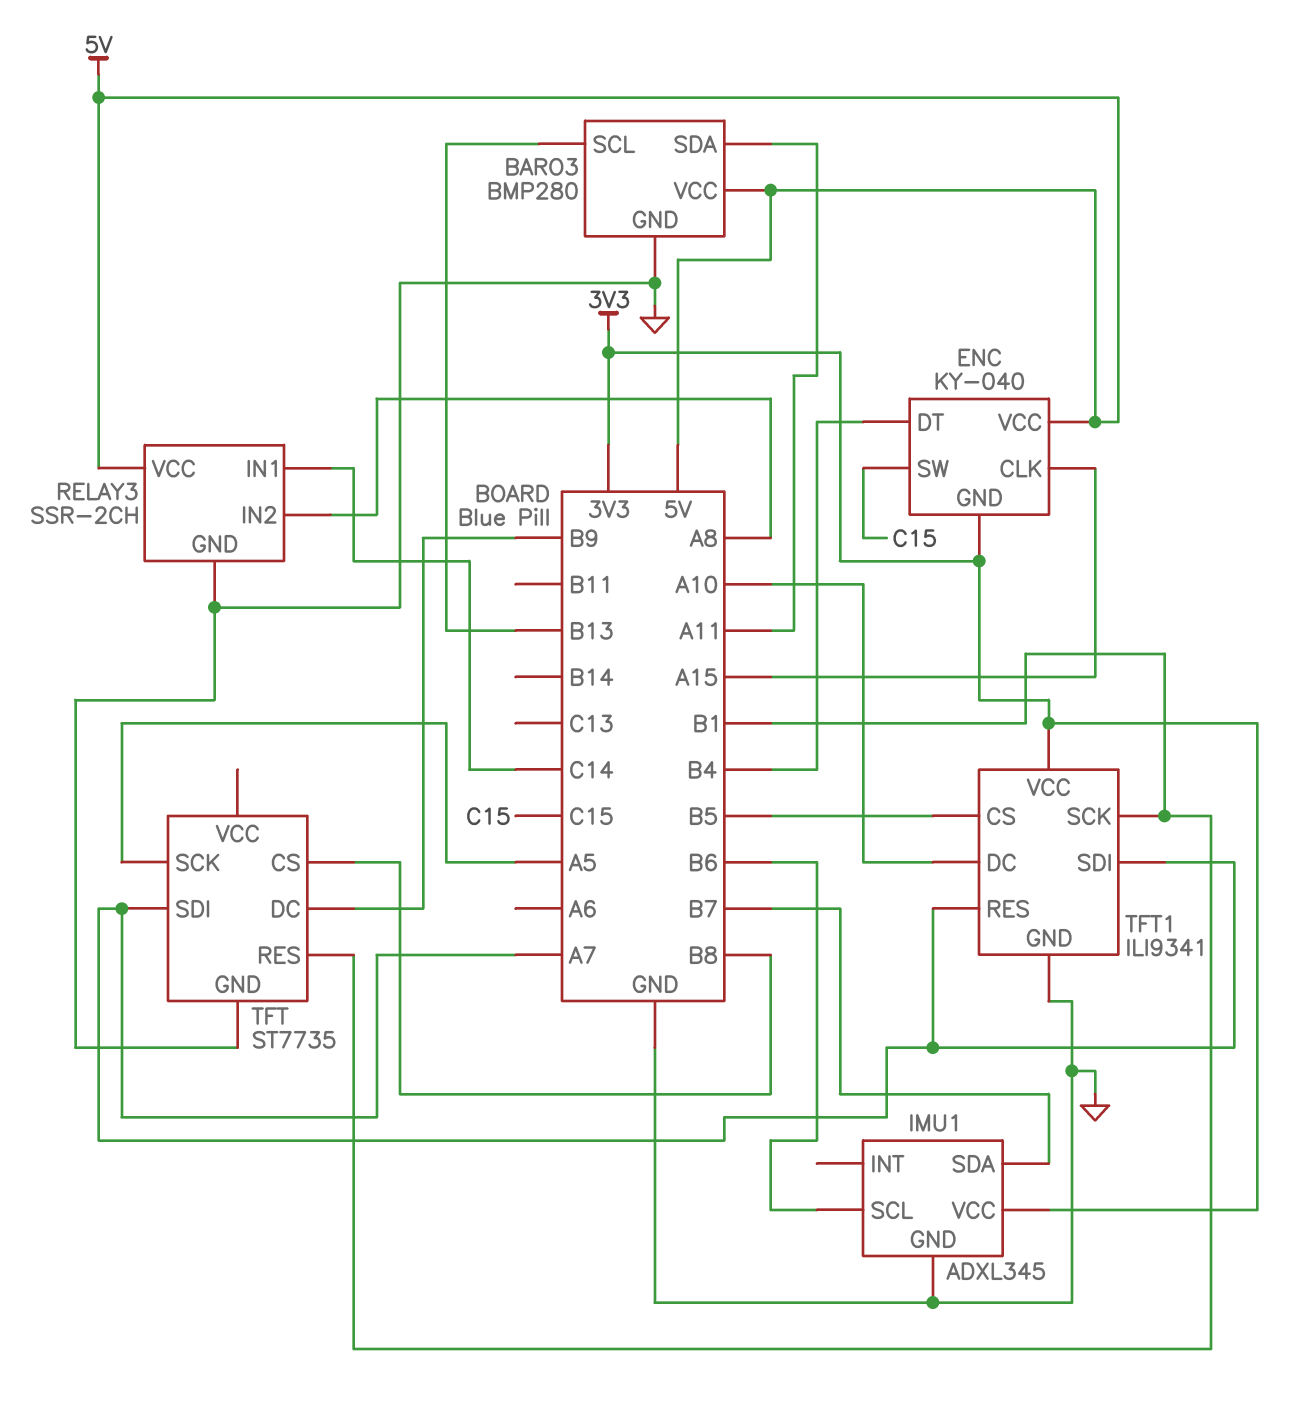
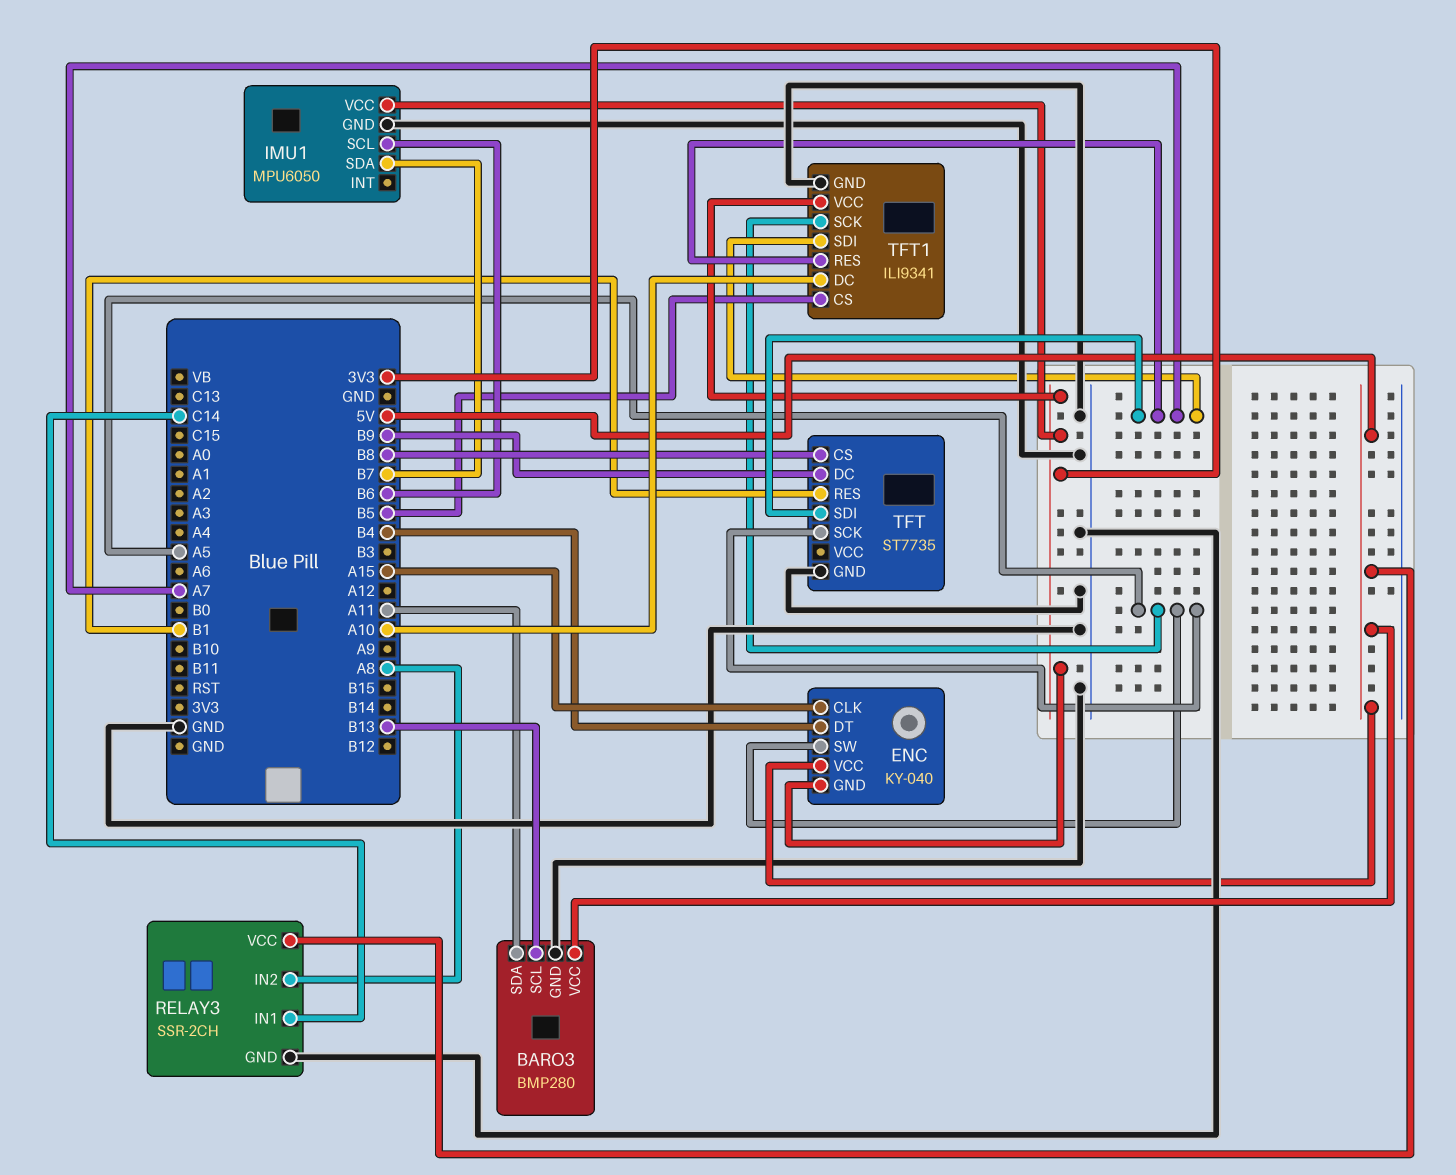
ENC pin SW: C15 -> A5
IMU1: ADXL345 -> MPU6050
TFT1 pin SCK: B1 -> A5

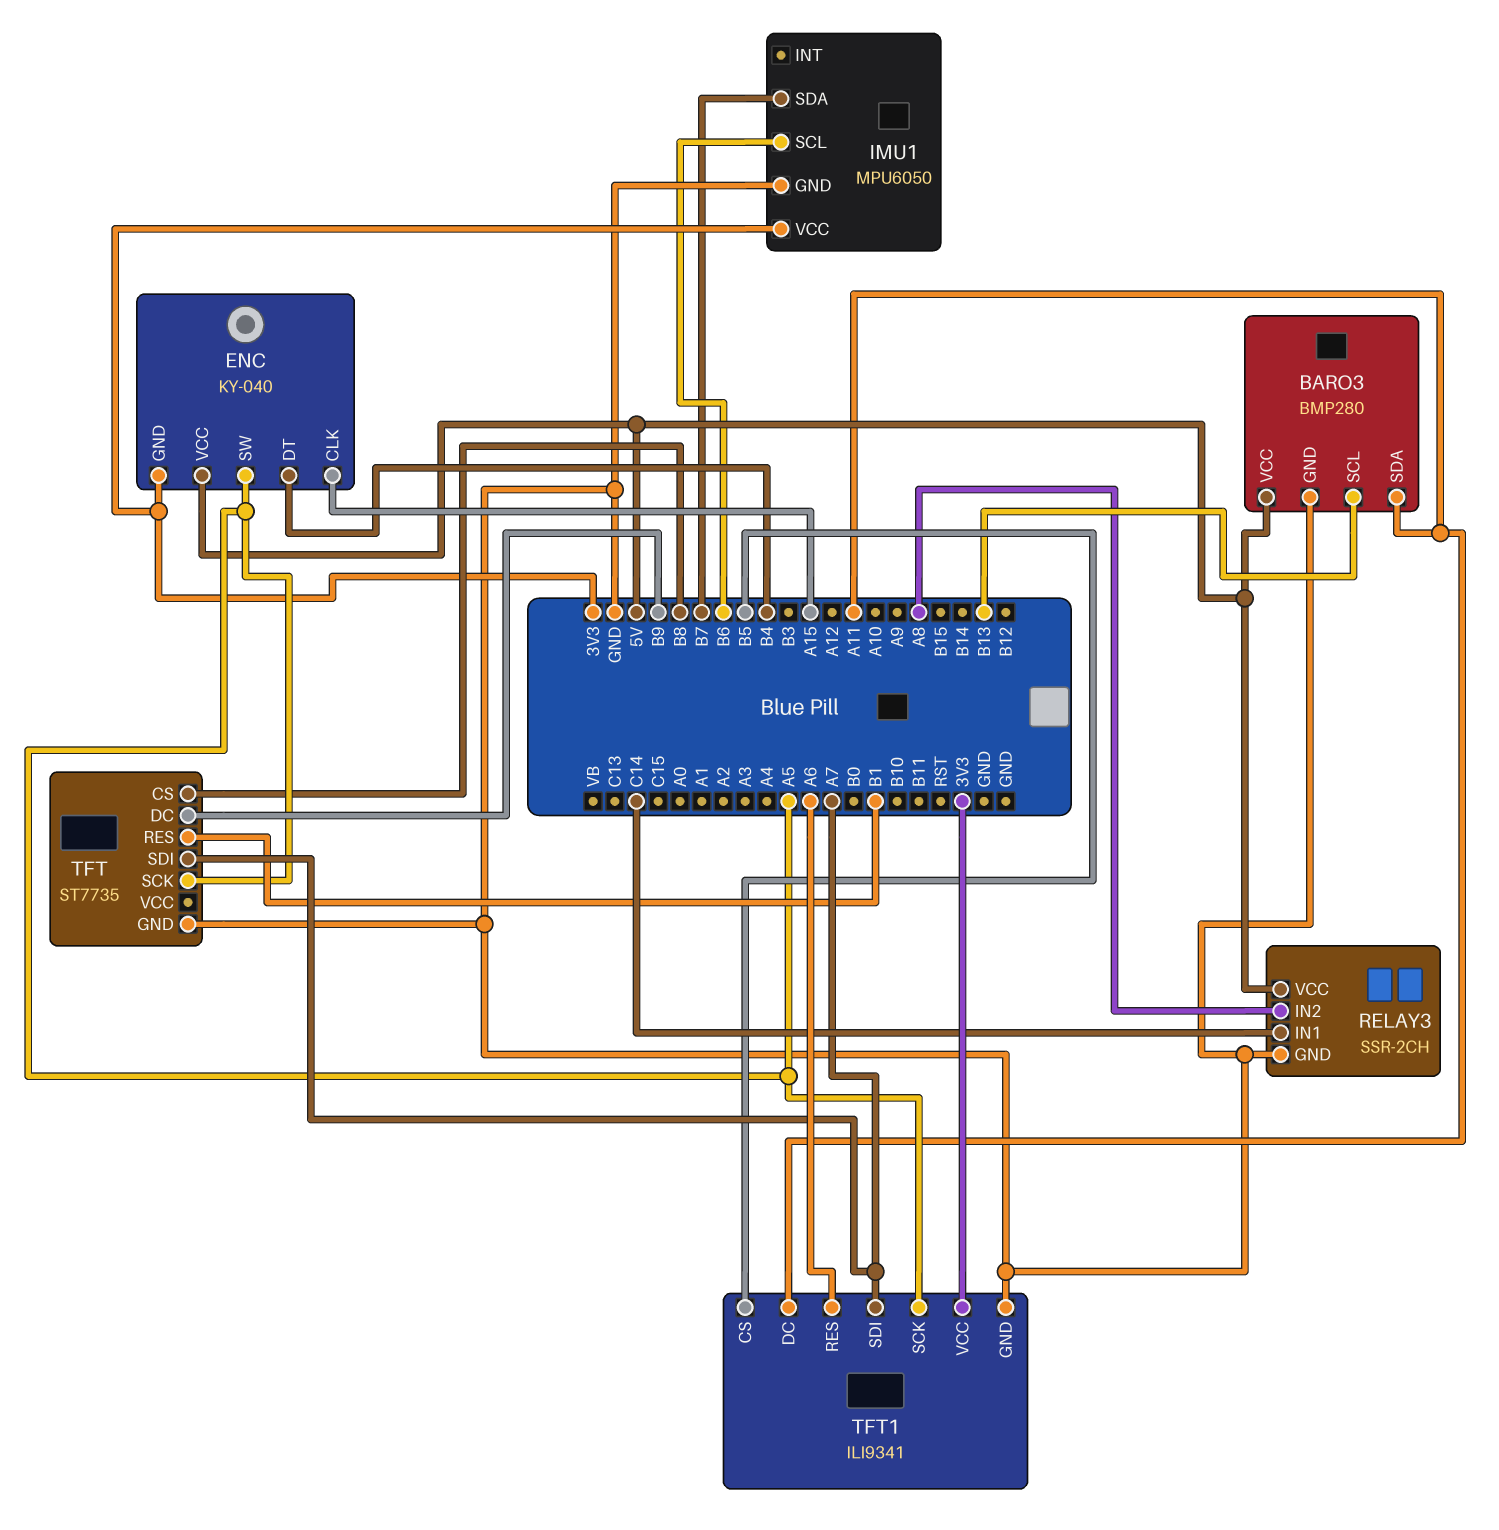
TFT1 pin DC: A10 -> A11
TFT1 pin RES: A7 -> A6

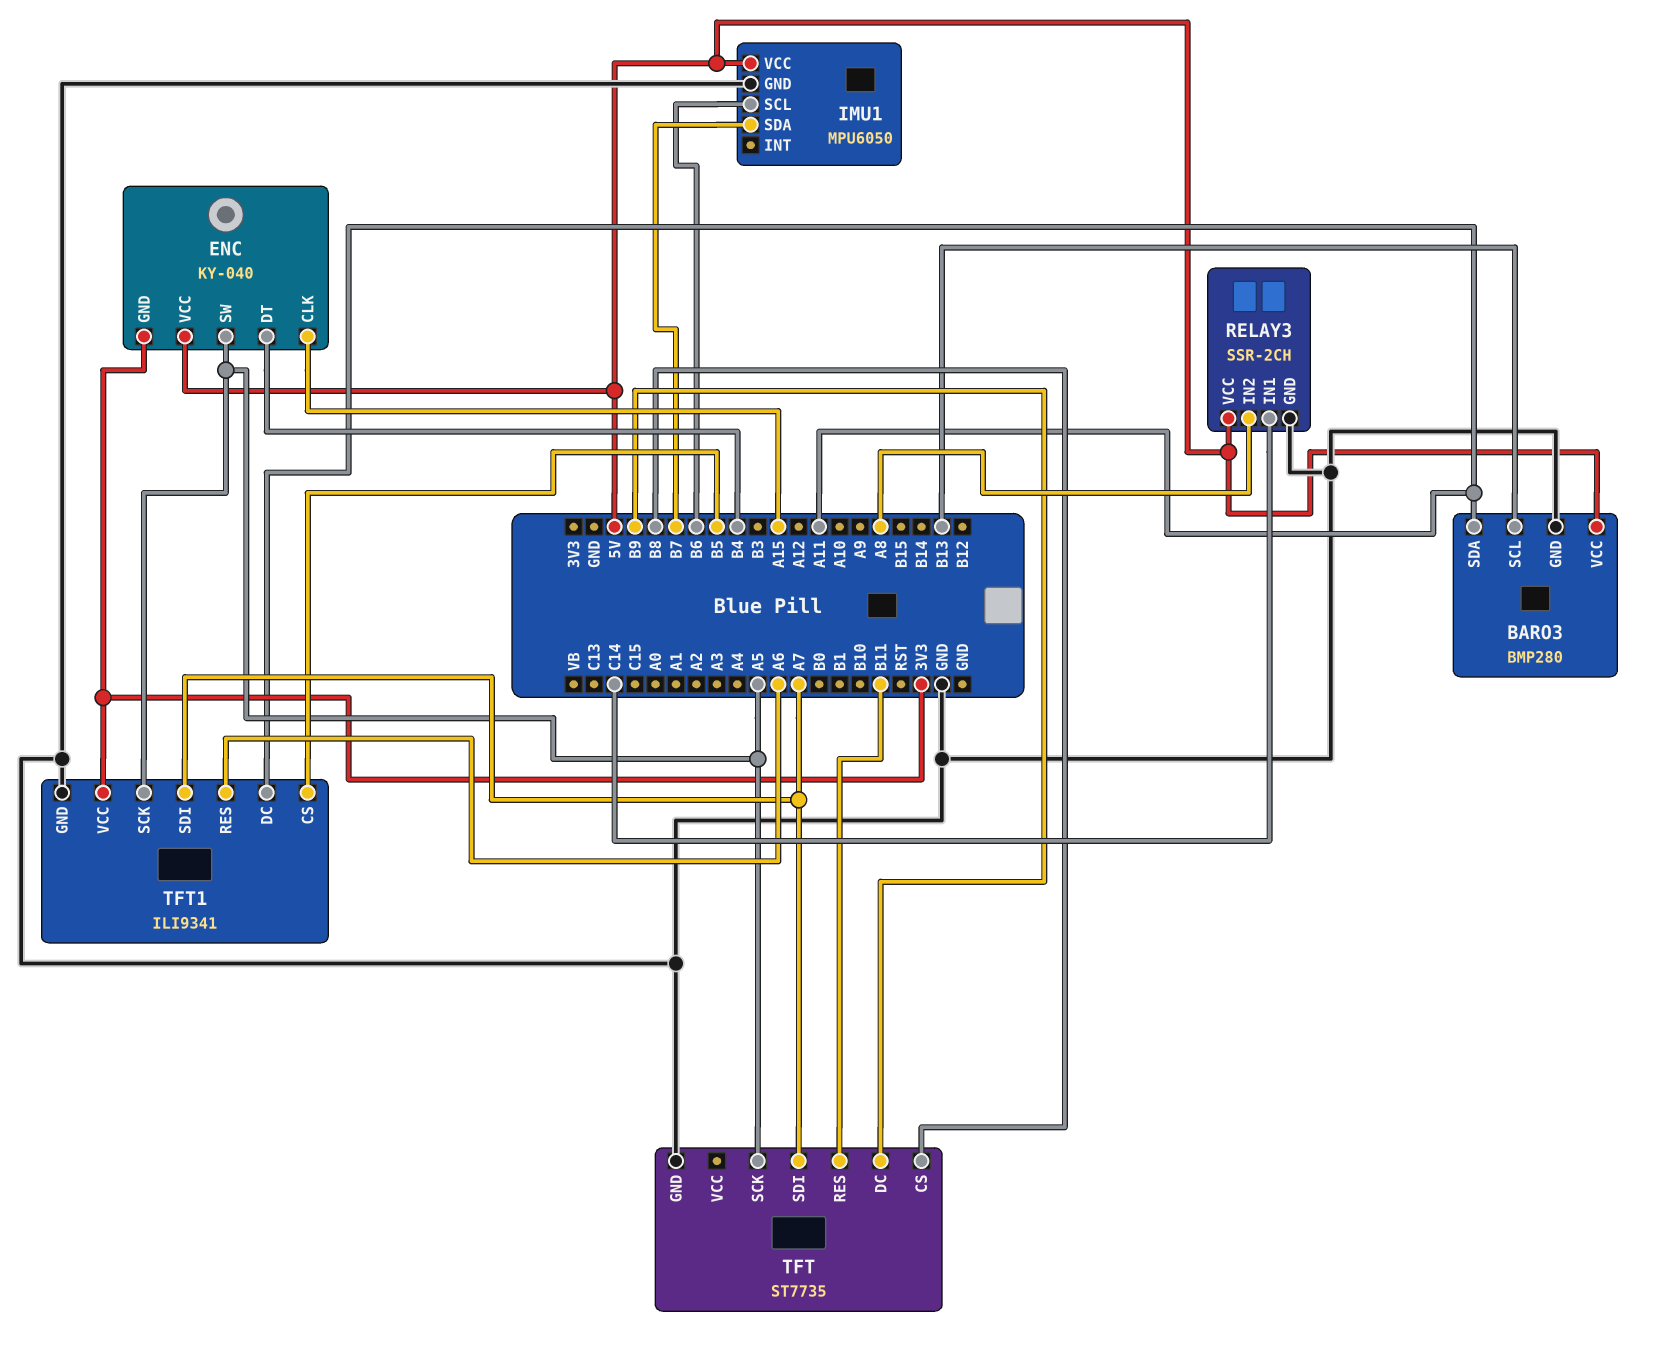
IMU1 pin VCC: 3V3 -> 5V
TFT pin RES: B1 -> B11

